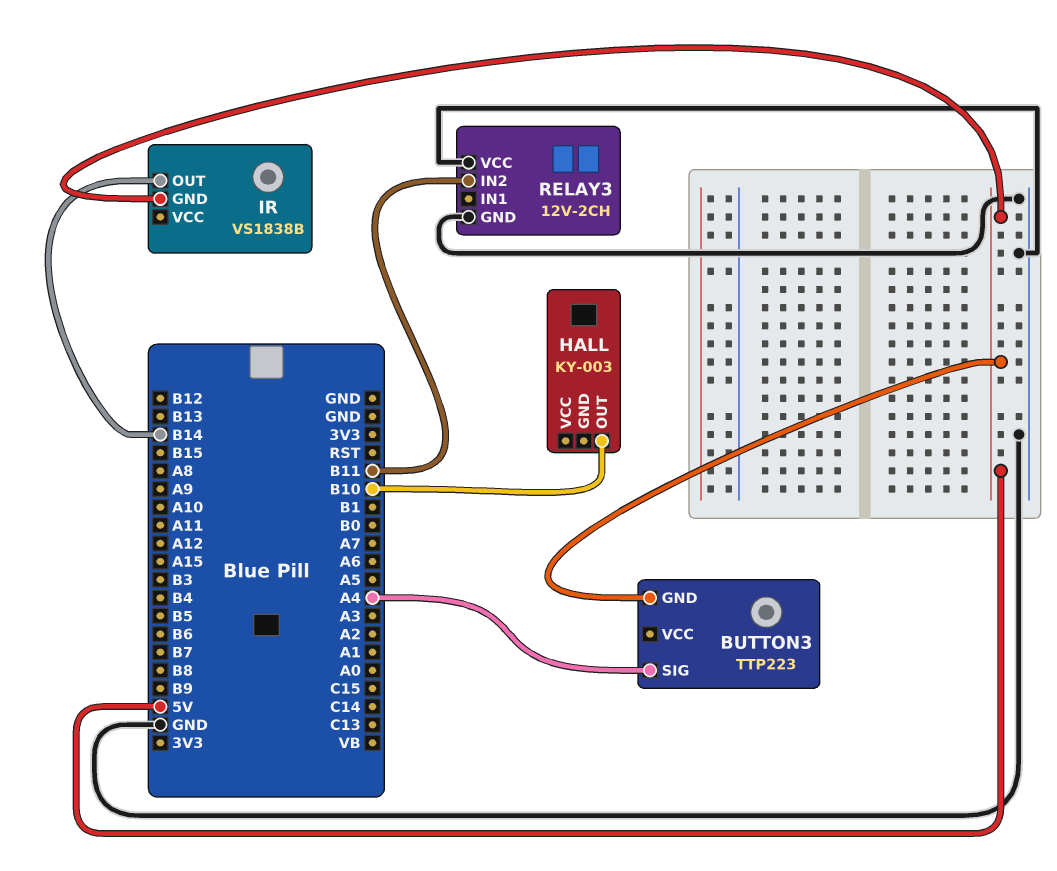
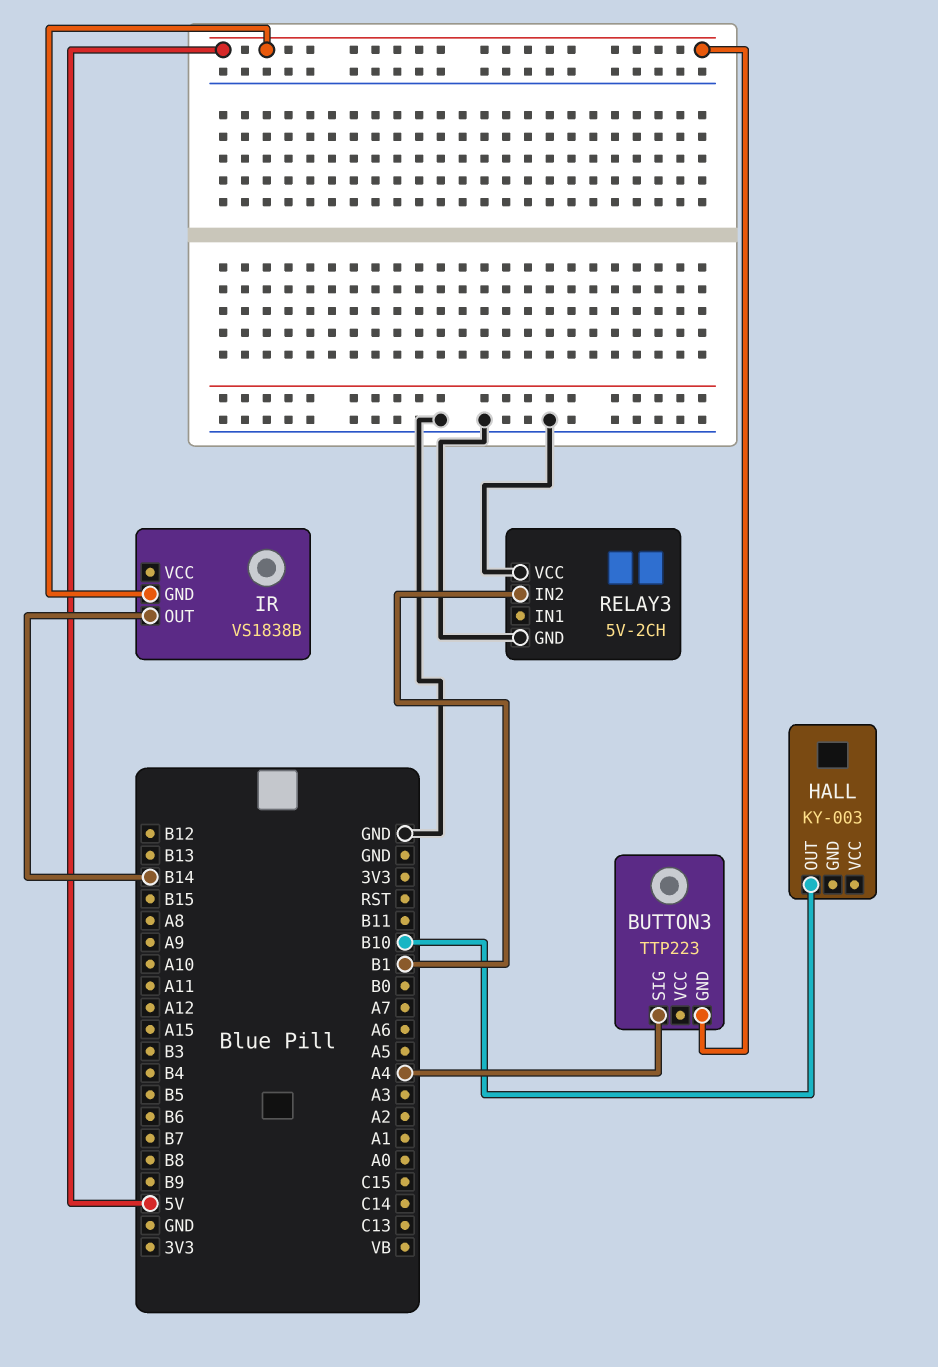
RELAY3: 12V-2CH -> 5V-2CH
RELAY3 pin IN2: B11 -> B1

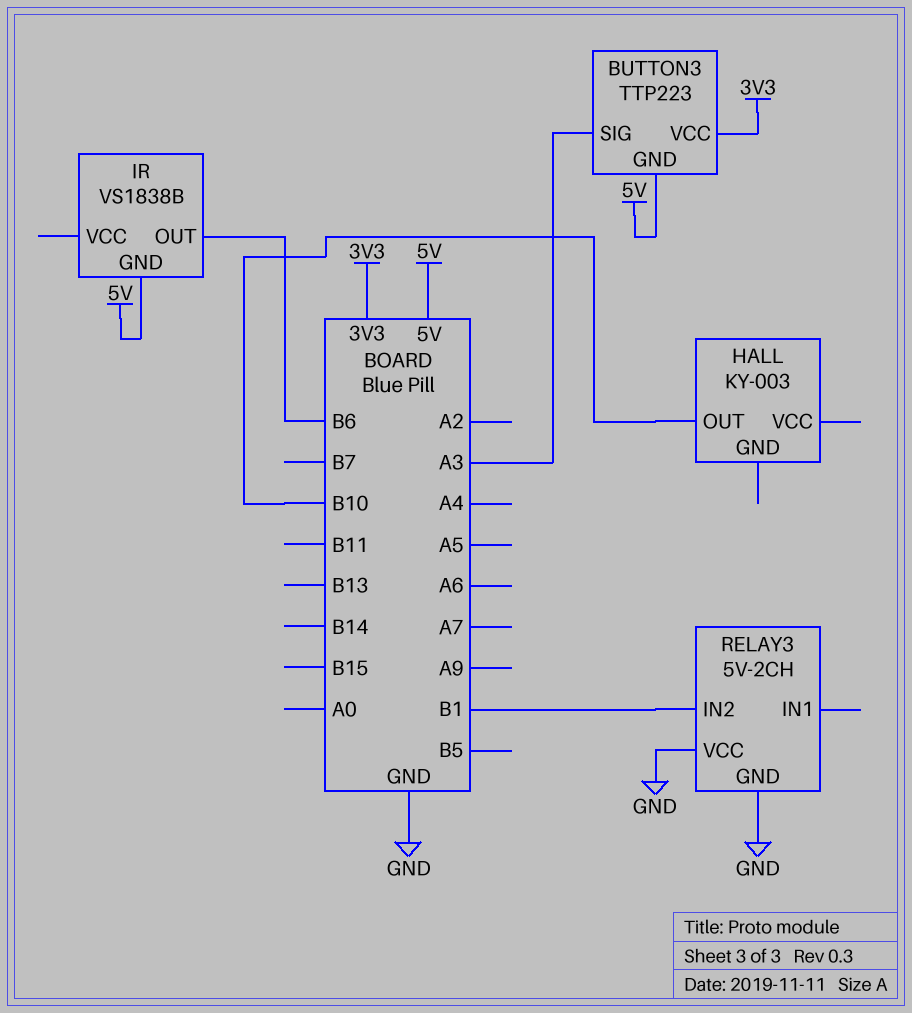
BUTTON3 pin SIG: A4 -> A3
BUTTON3 pin VCC: none -> 3V3
IR pin OUT: B14 -> B6

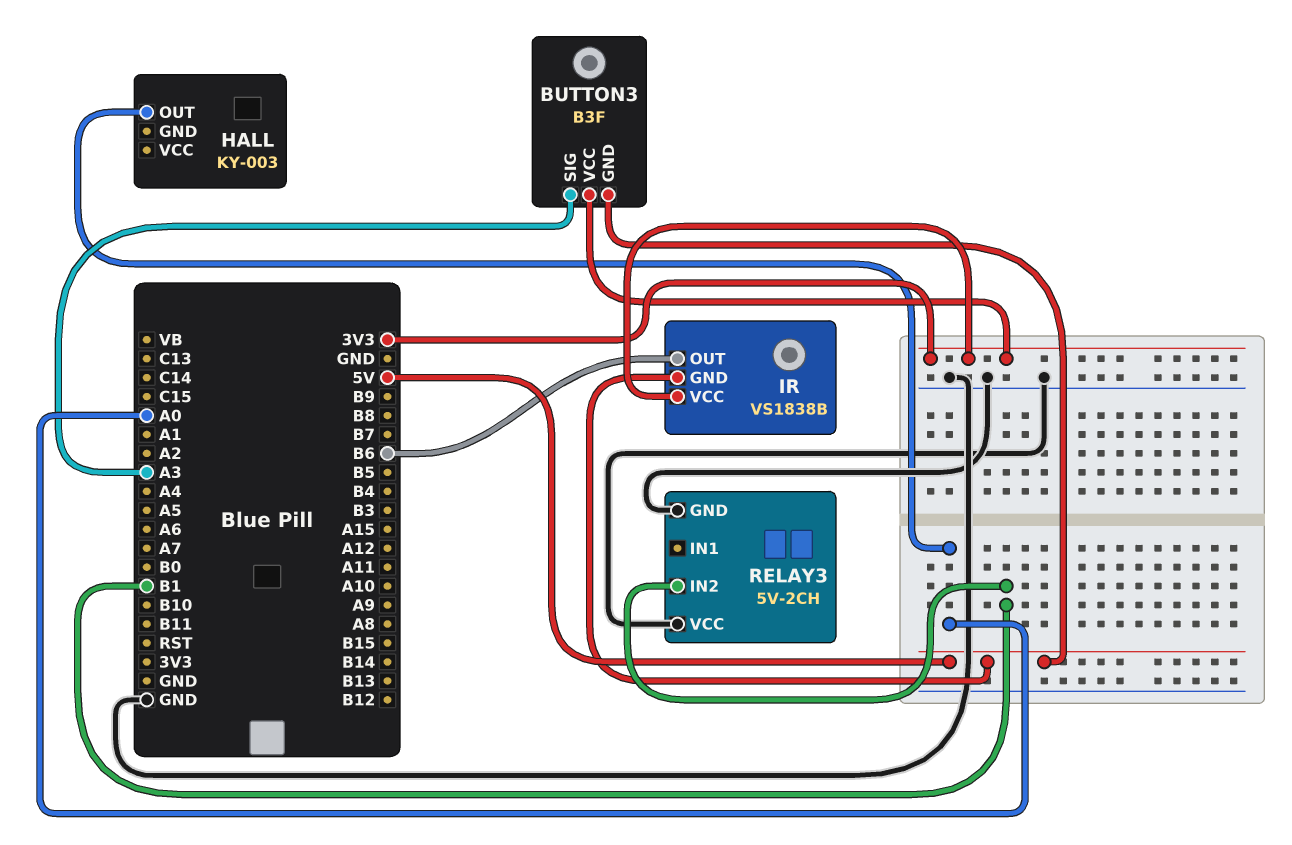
BUTTON3: TTP223 -> B3F
HALL pin OUT: B10 -> A0
IR pin VCC: none -> 3V3

